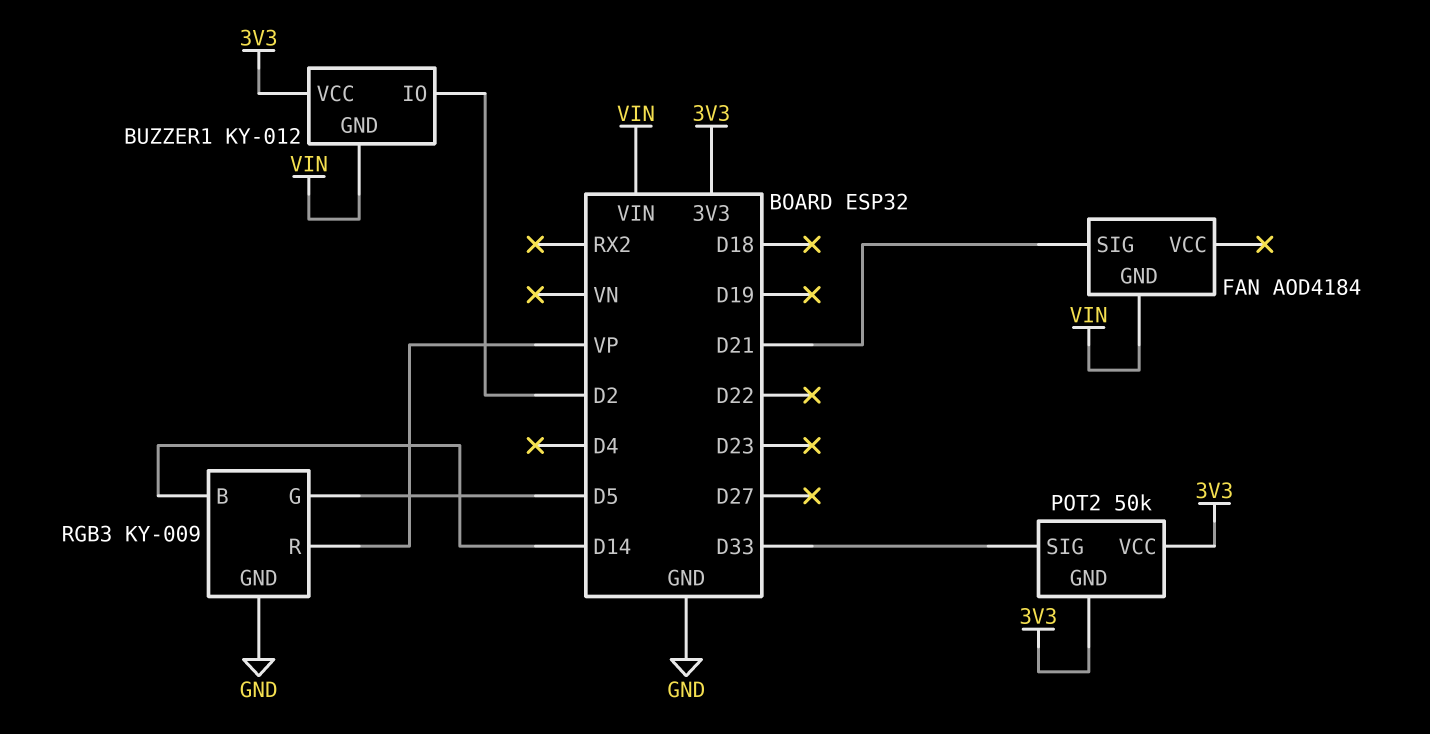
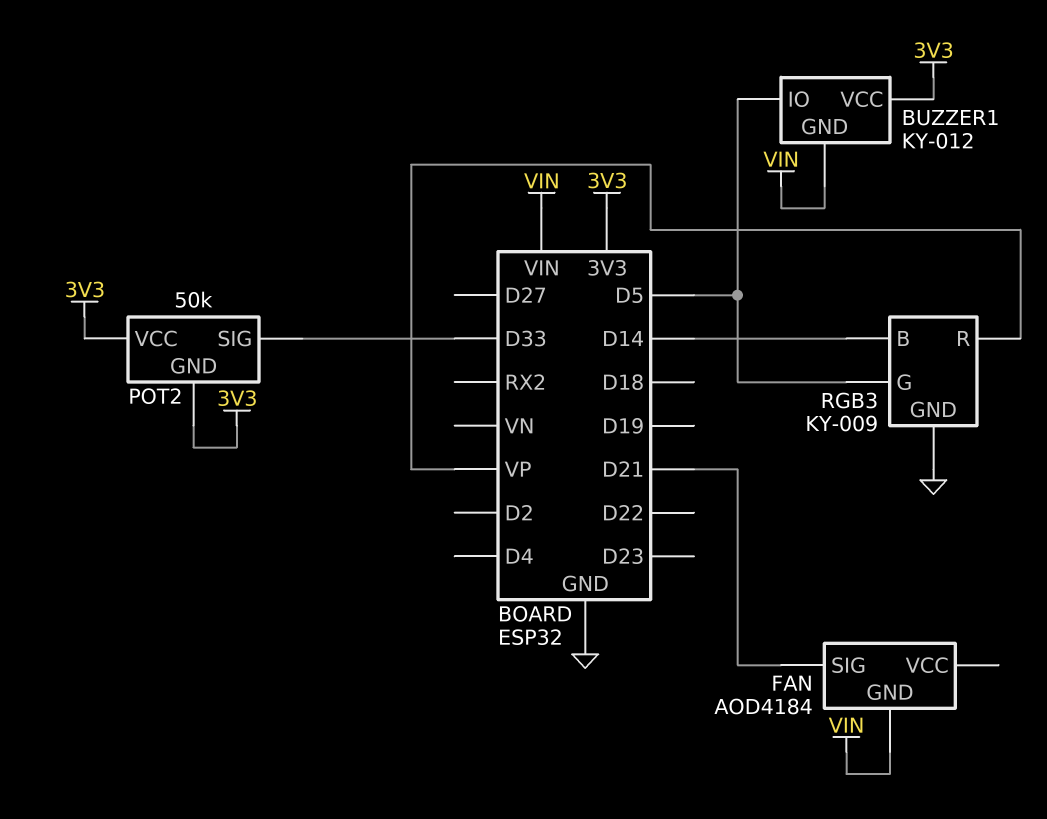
BUZZER1 pin IO: D2 -> D5

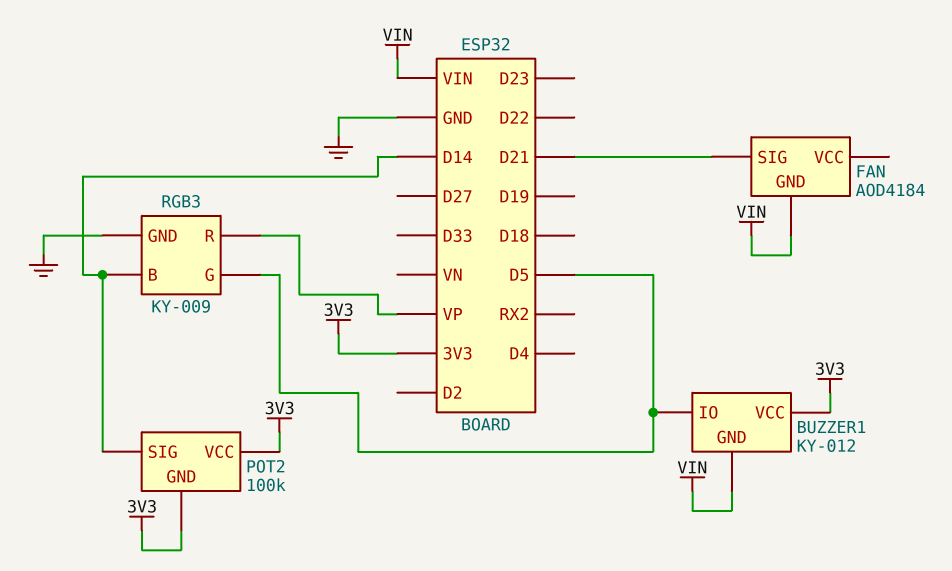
POT2: 50k -> 100k
POT2 pin SIG: D33 -> D14

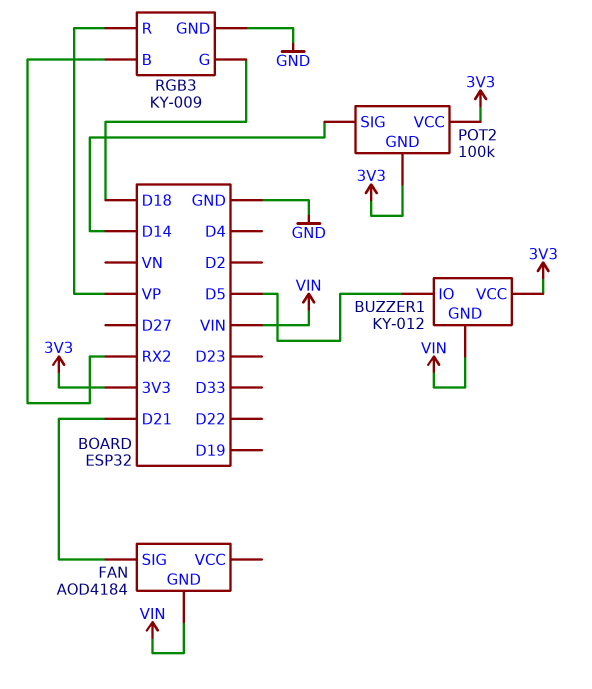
RGB3 pin B: D14 -> RX2
RGB3 pin G: D5 -> D18

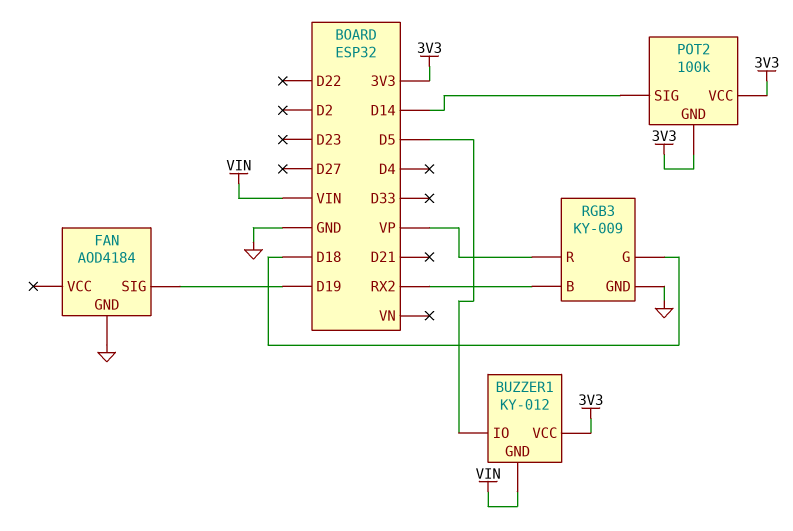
FAN pin GND: VIN -> GND
FAN pin SIG: D21 -> D19

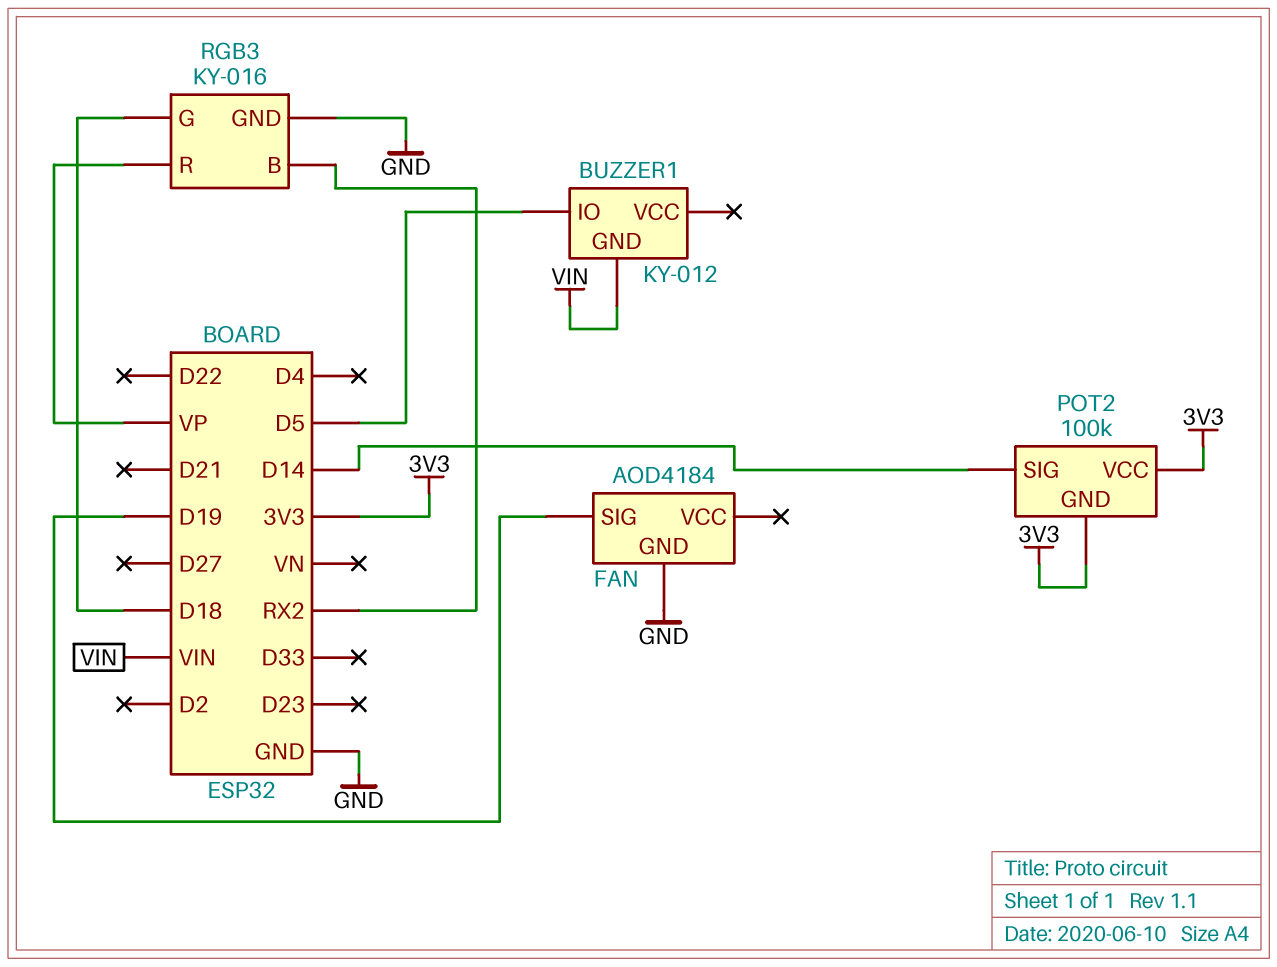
BUZZER1 pin VCC: 3V3 -> none
RGB3: KY-009 -> KY-016

